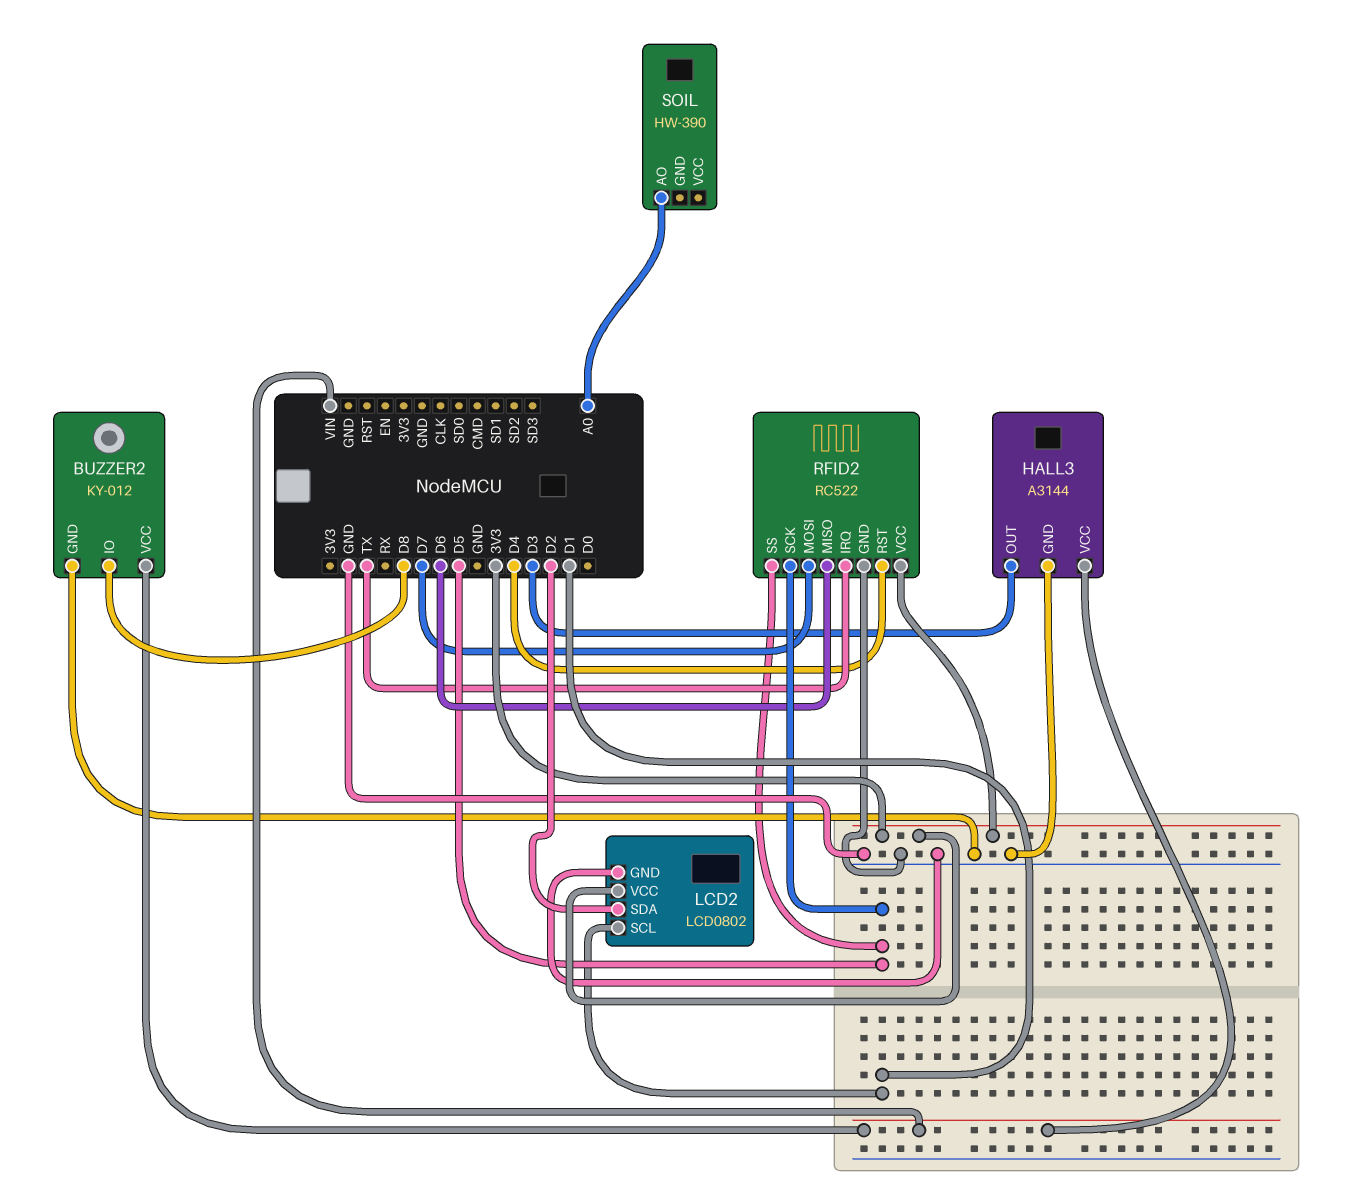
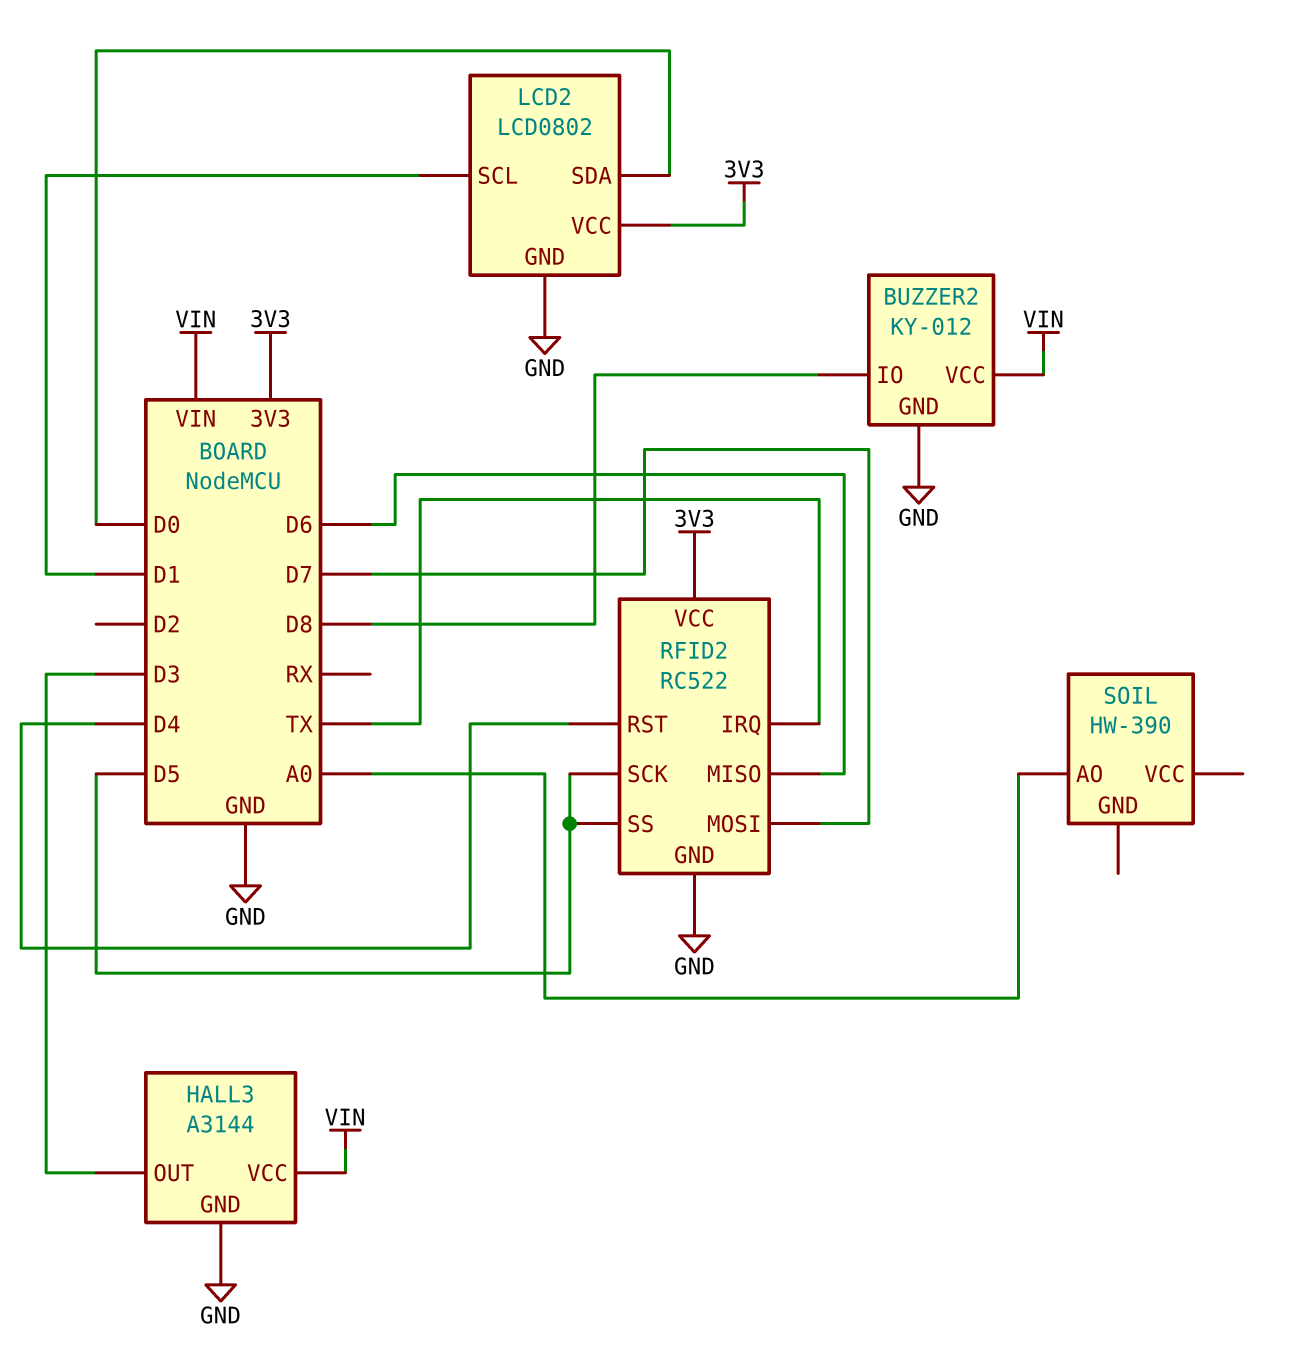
LCD2 pin SDA: D2 -> D0

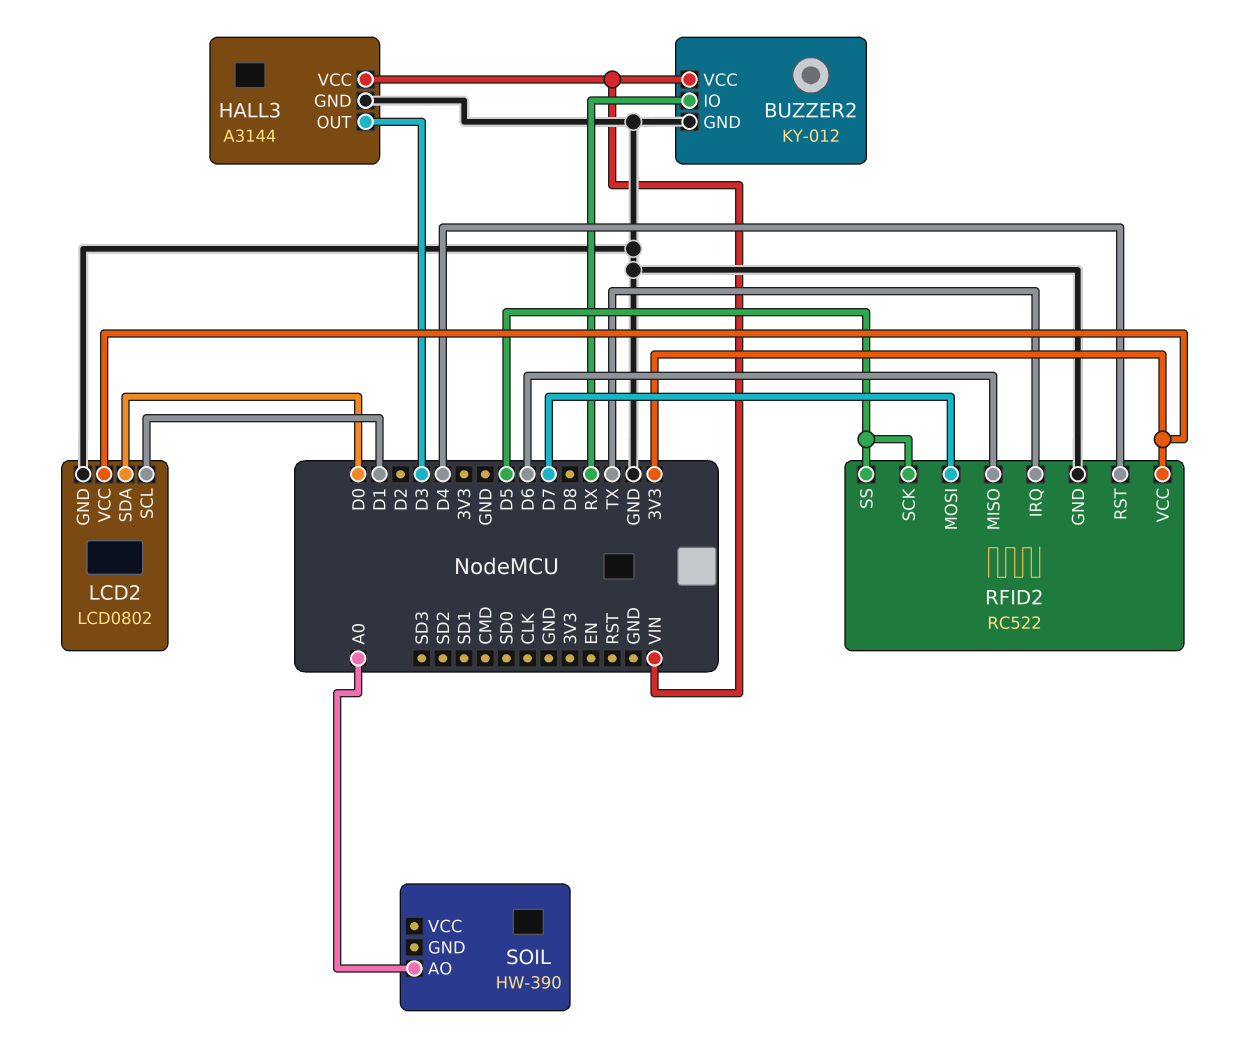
BUZZER2 pin IO: D8 -> RX

